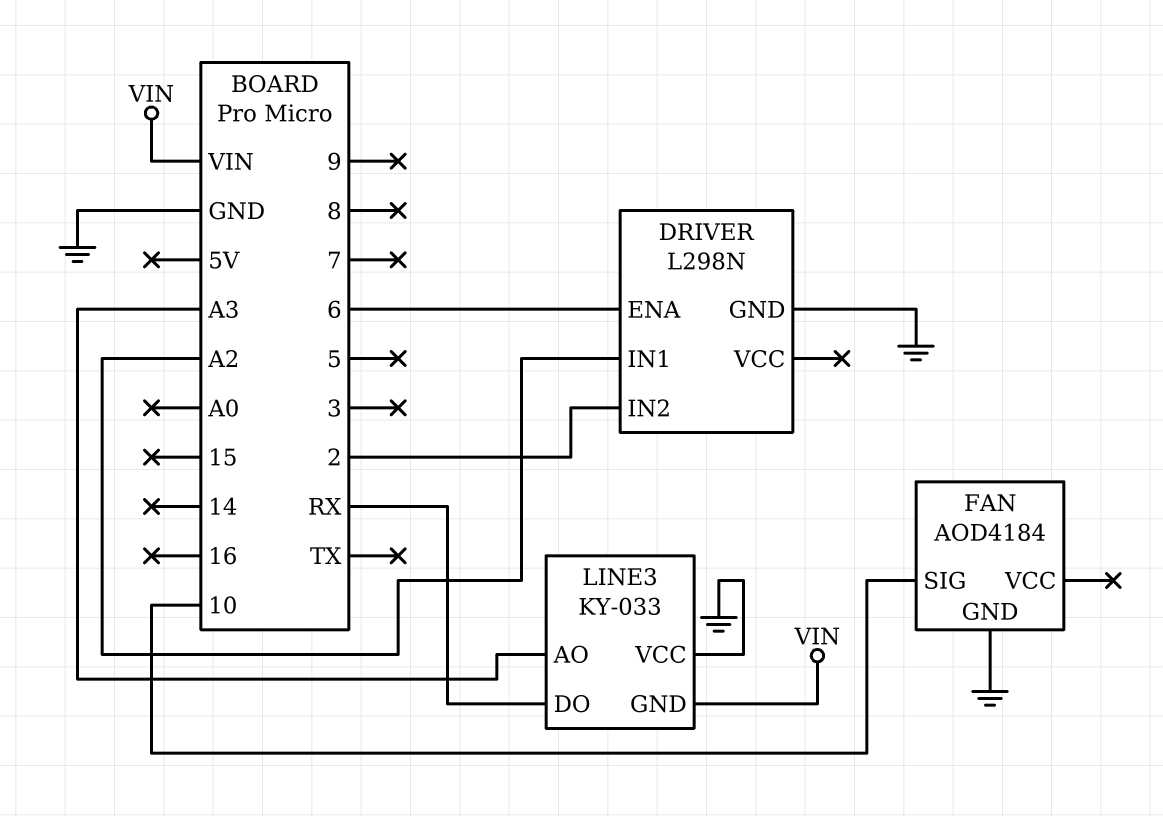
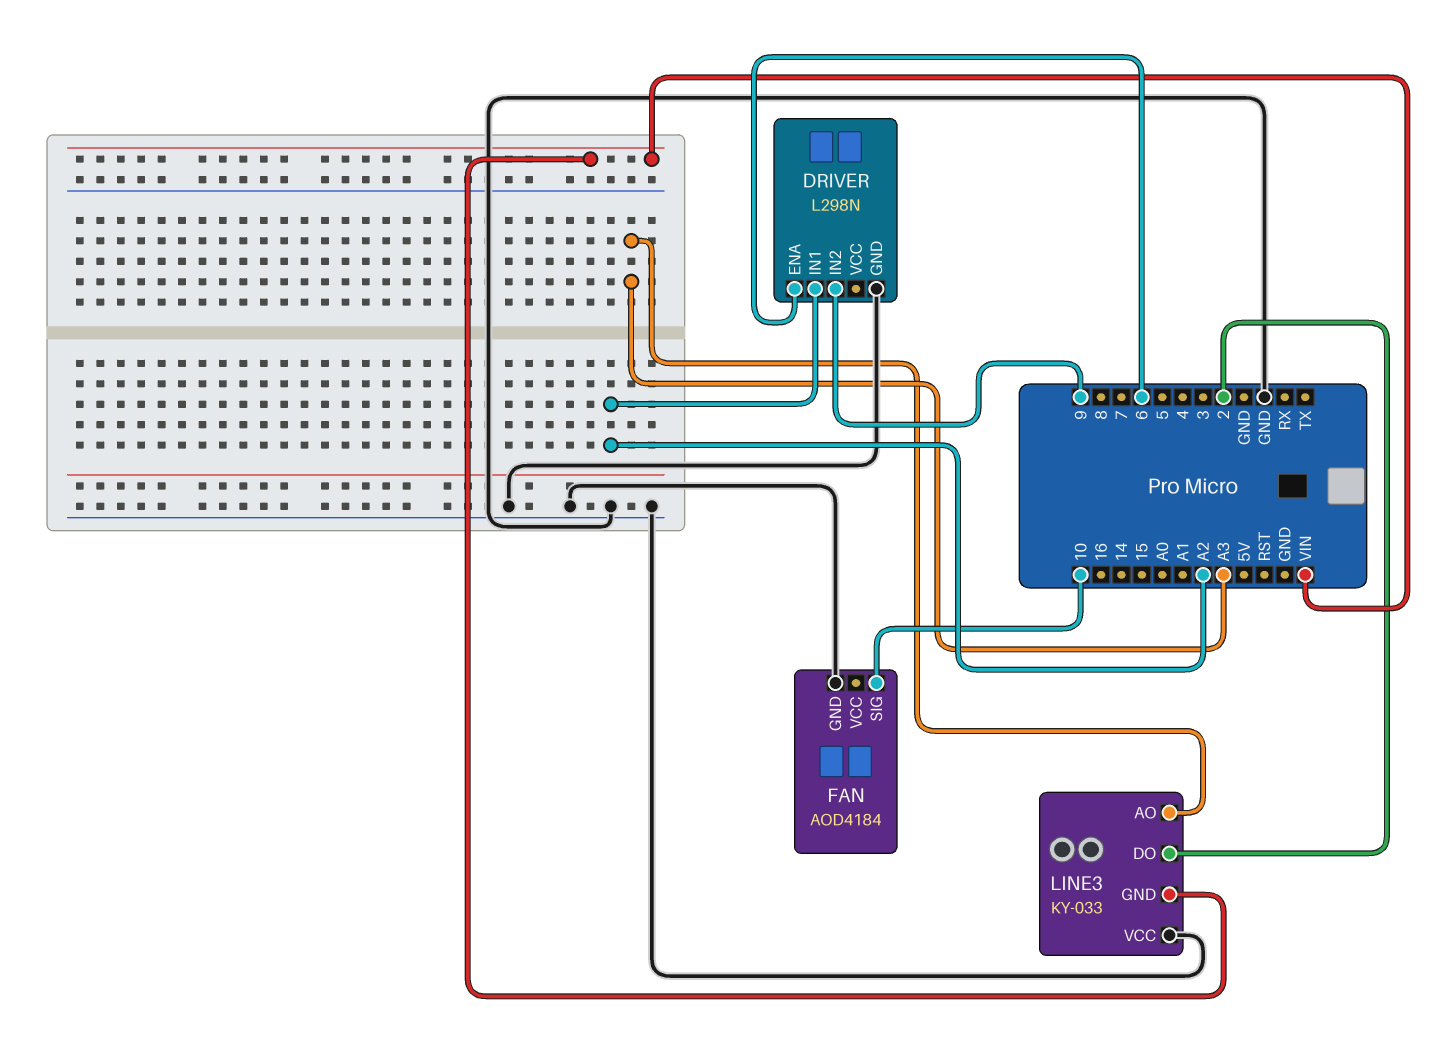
DRIVER pin IN2: 2 -> 9
LINE3 pin DO: RX -> 2

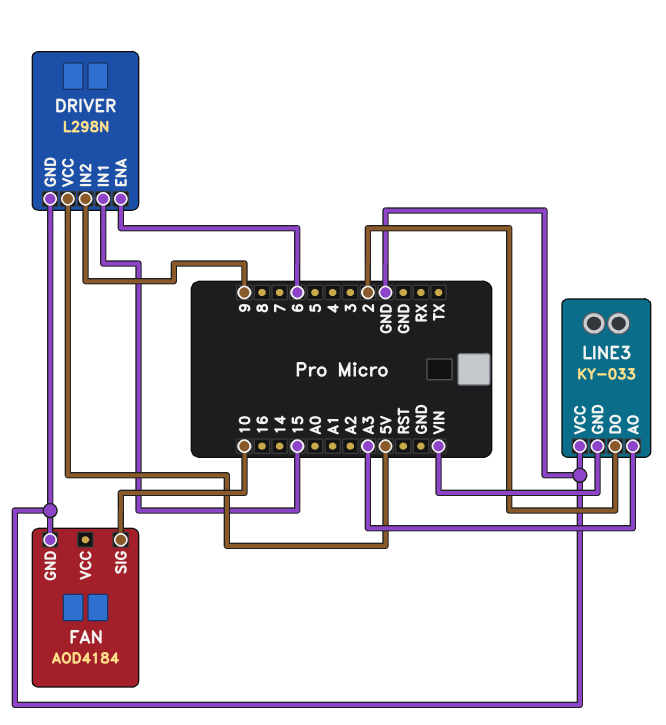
DRIVER pin IN1: A2 -> 15
DRIVER pin VCC: none -> 5V

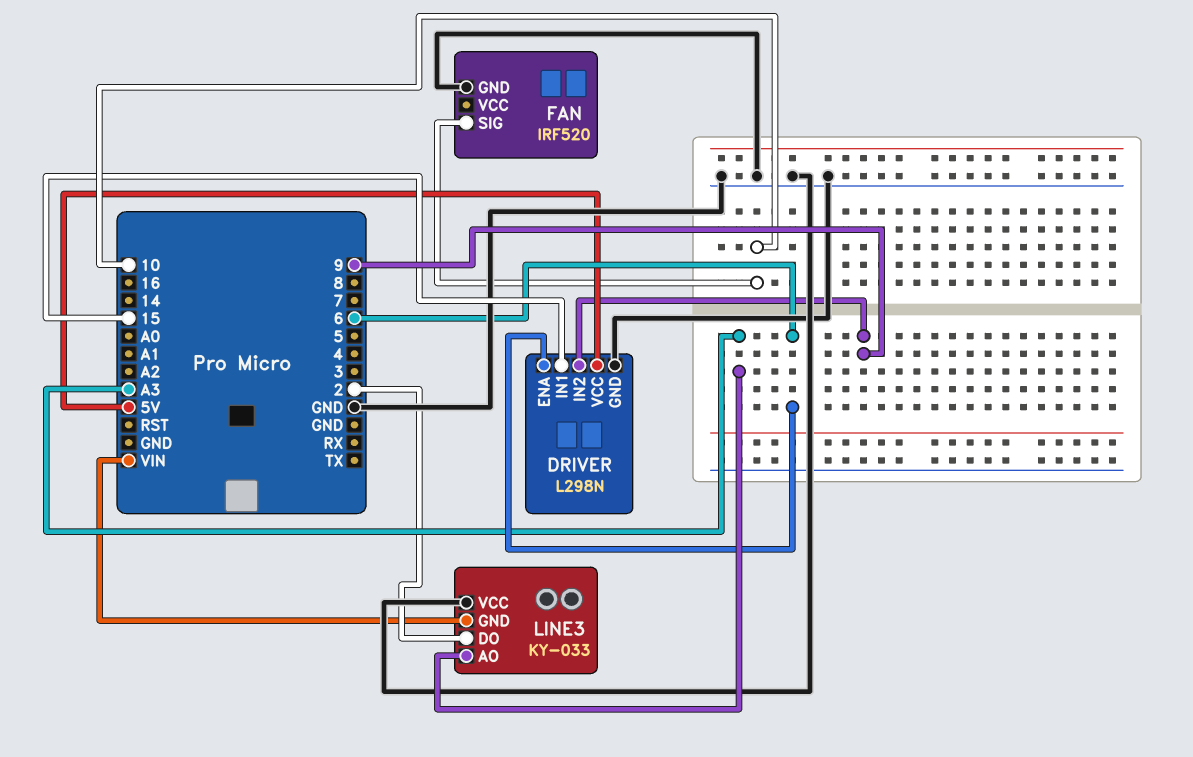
FAN: AOD4184 -> IRF520

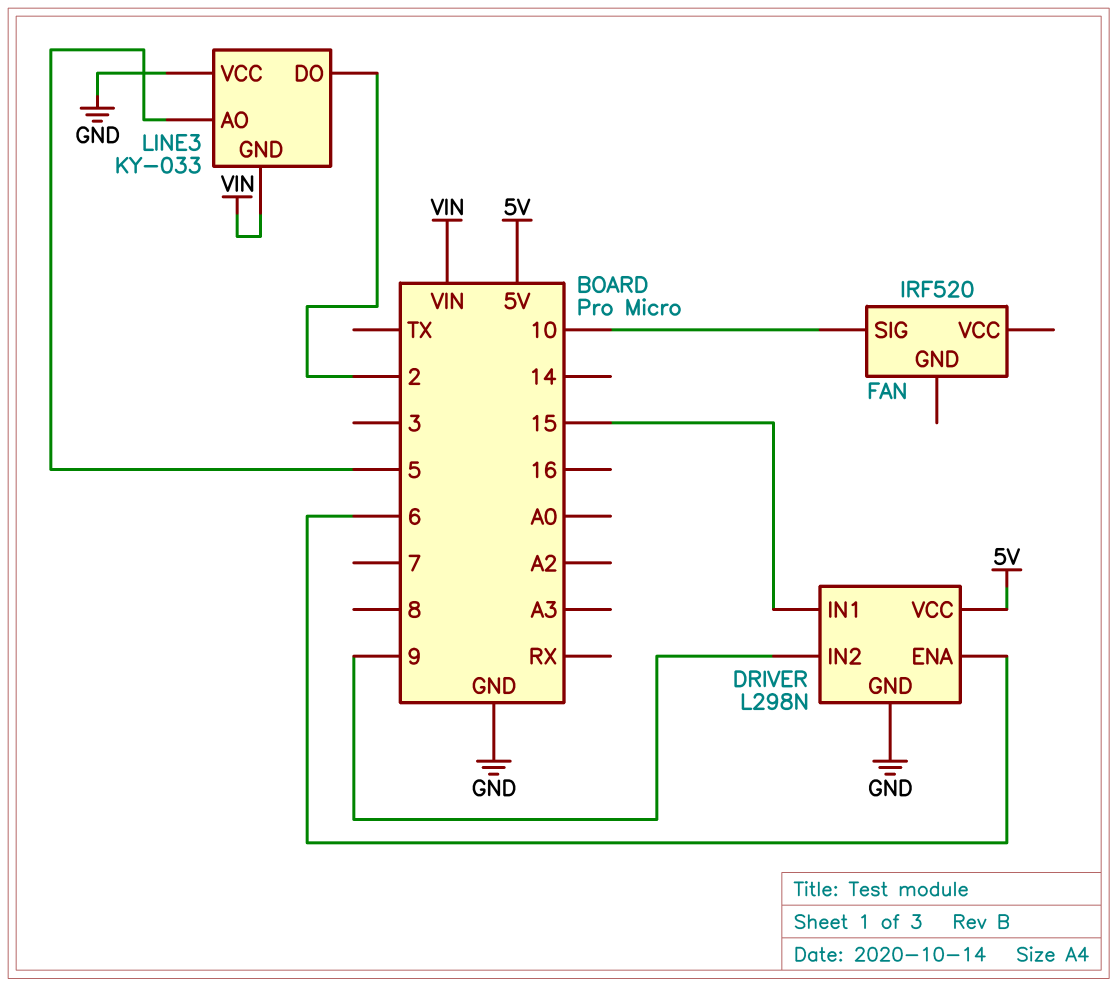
FAN pin GND: GND -> none
LINE3 pin AO: A3 -> 5

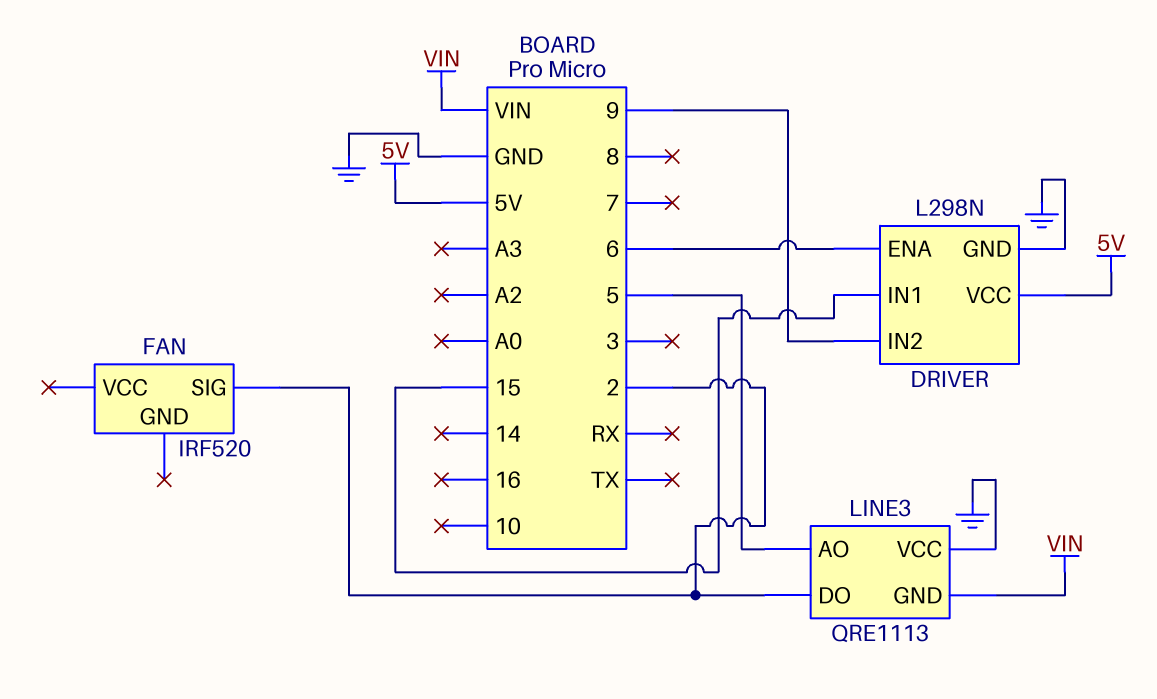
FAN pin SIG: 10 -> 2
LINE3: KY-033 -> QRE1113

